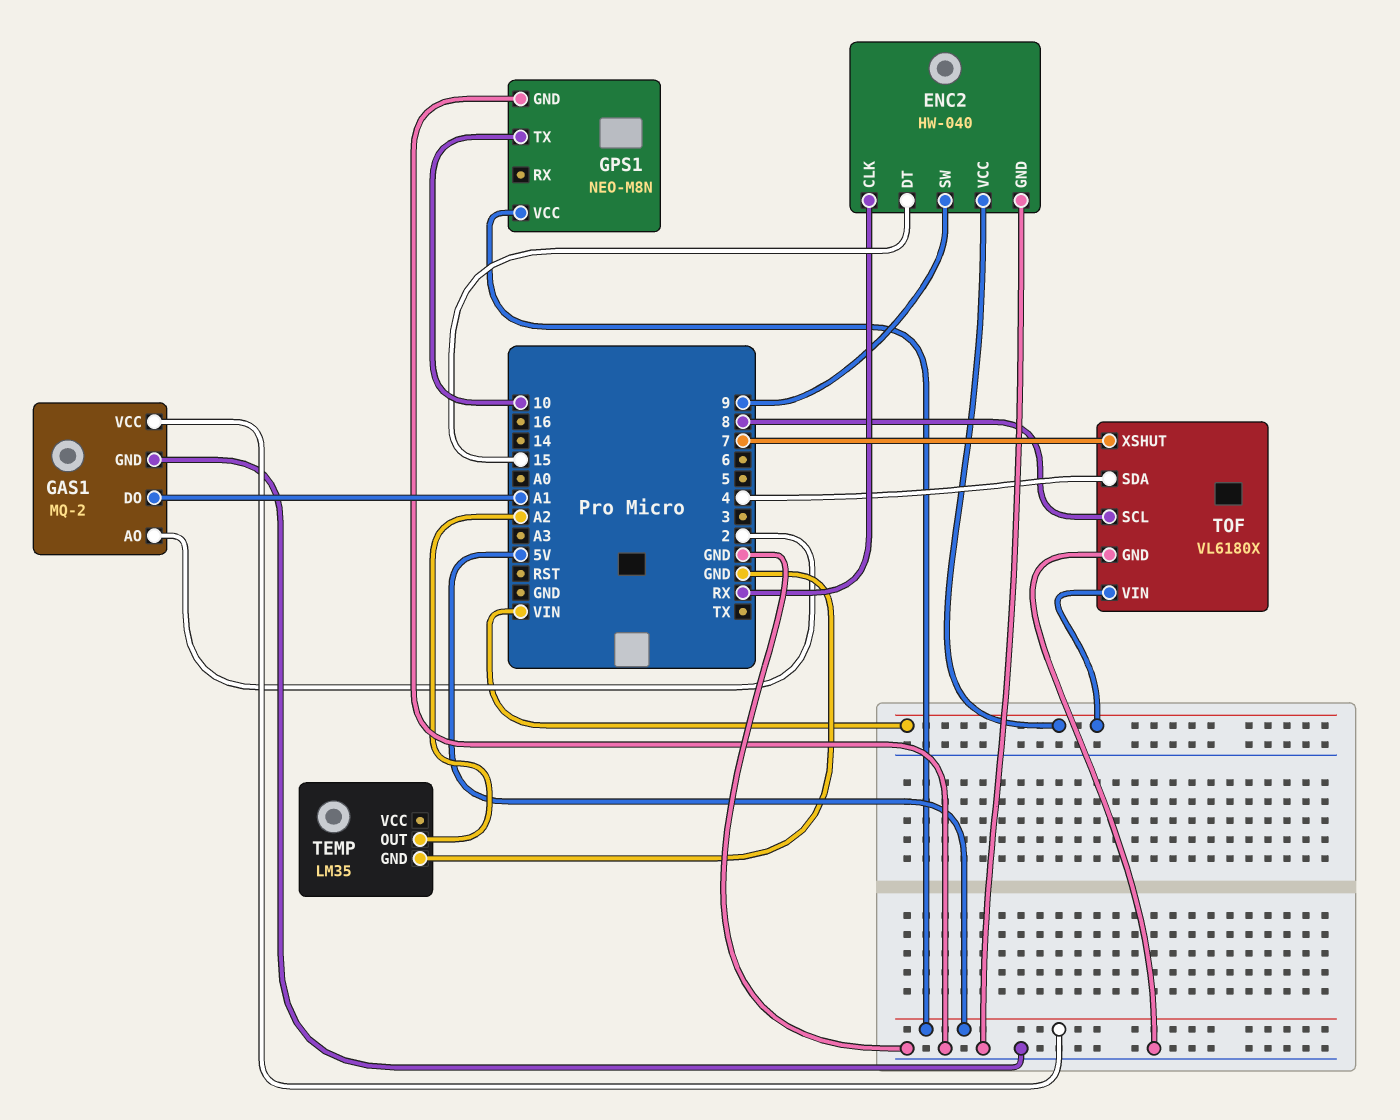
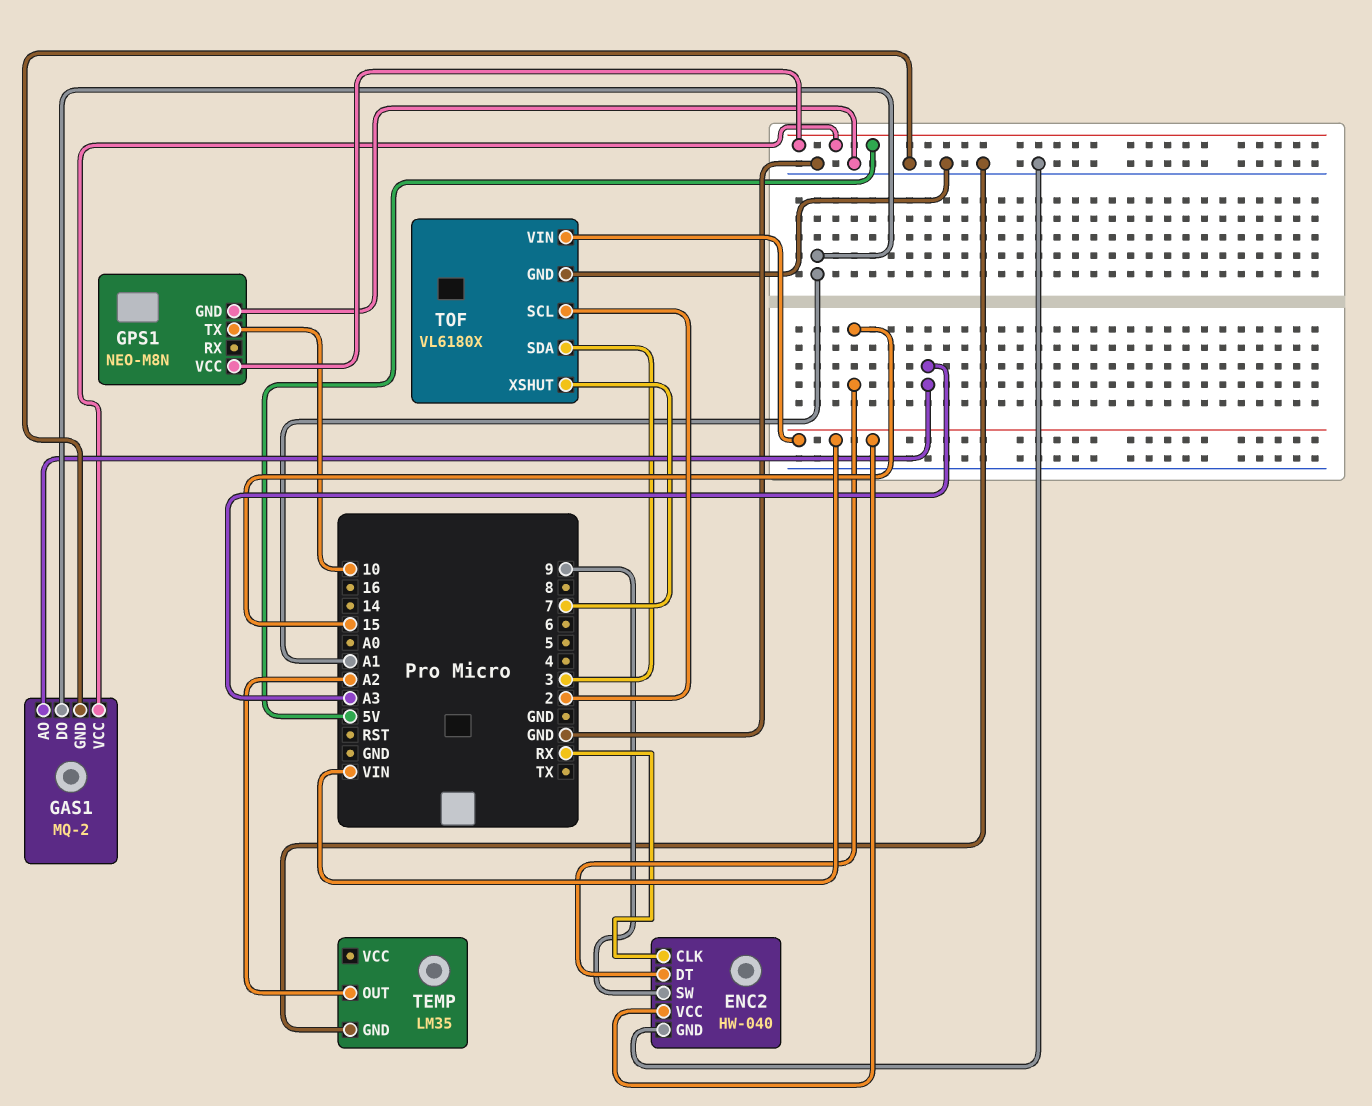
GAS1 pin AO: 2 -> A3
TOF pin SCL: 8 -> 2
TOF pin SDA: 4 -> 3

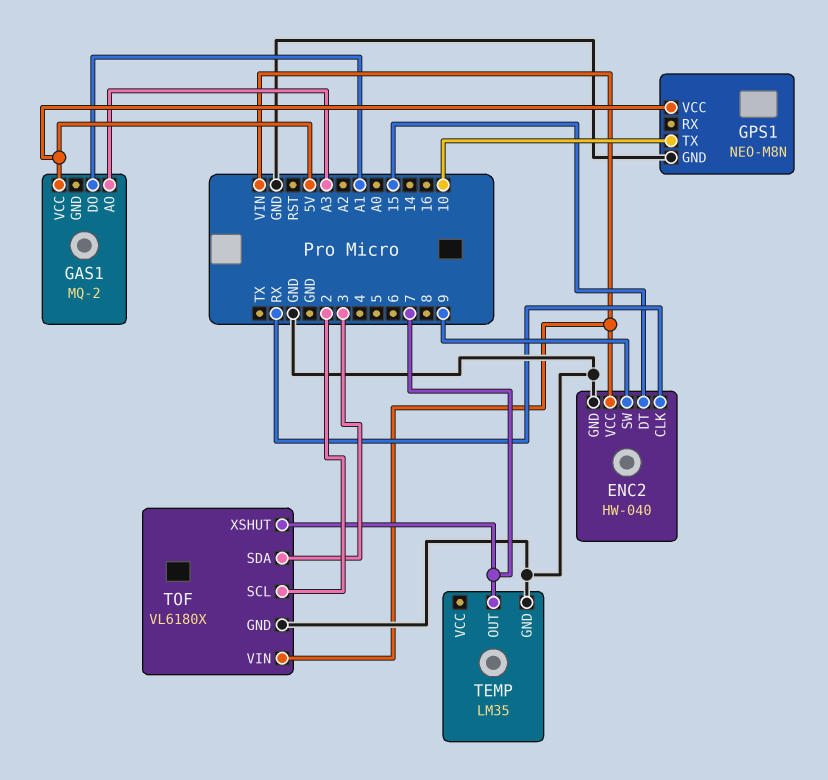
GAS1 pin GND: GND -> none
TEMP pin OUT: A2 -> 7

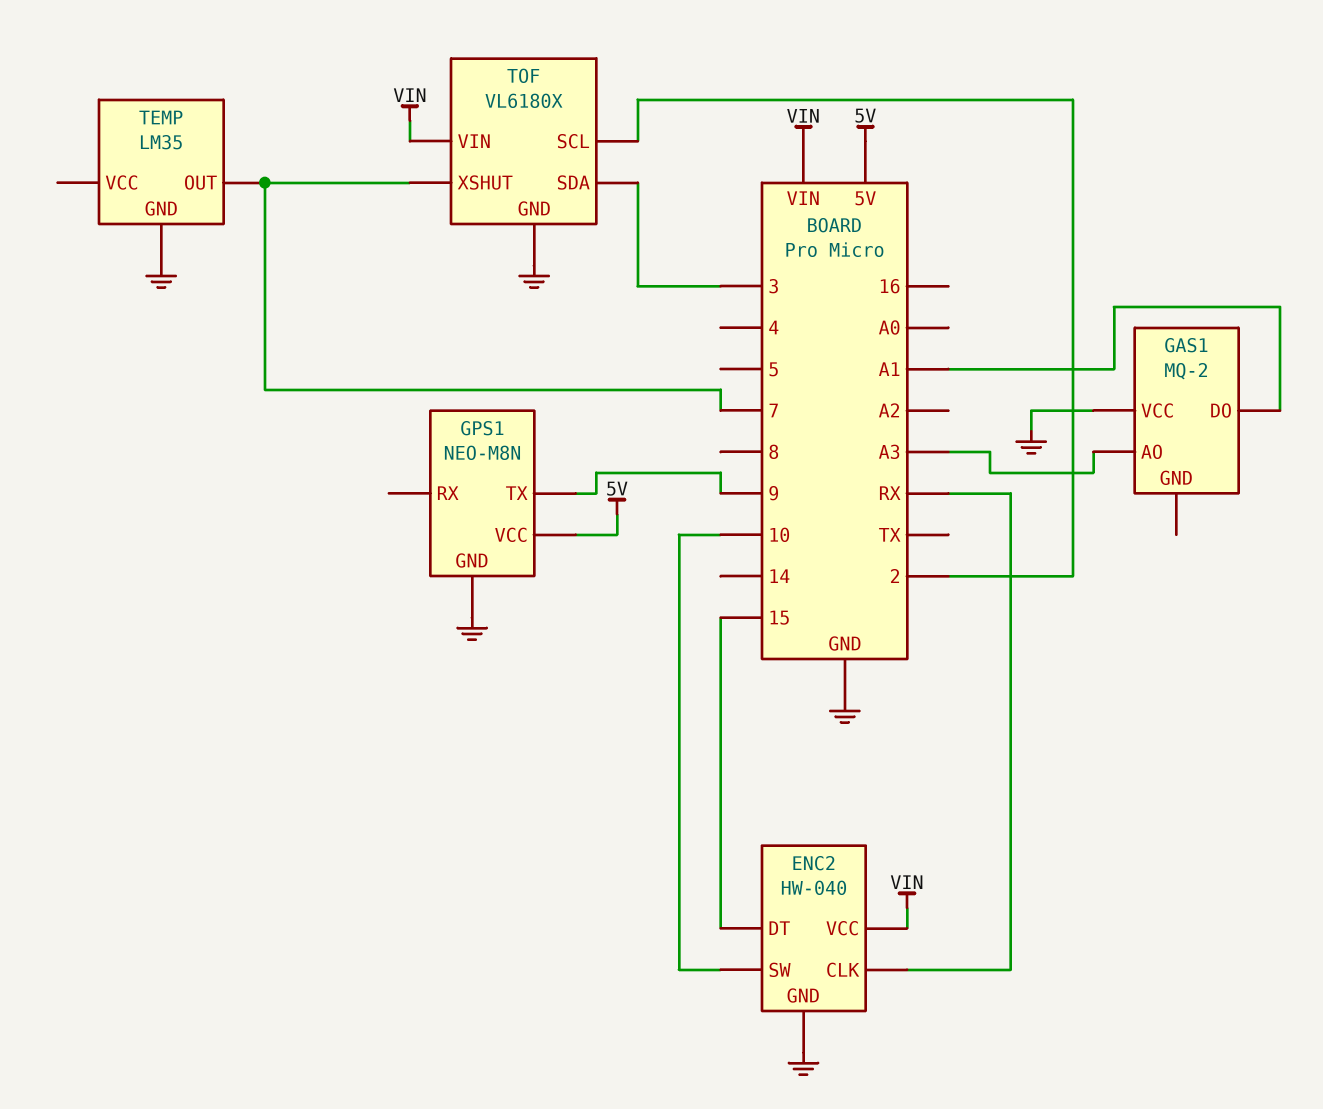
ENC2 pin SW: 9 -> 10
GAS1 pin VCC: 5V -> GND
GPS1 pin TX: 10 -> 9

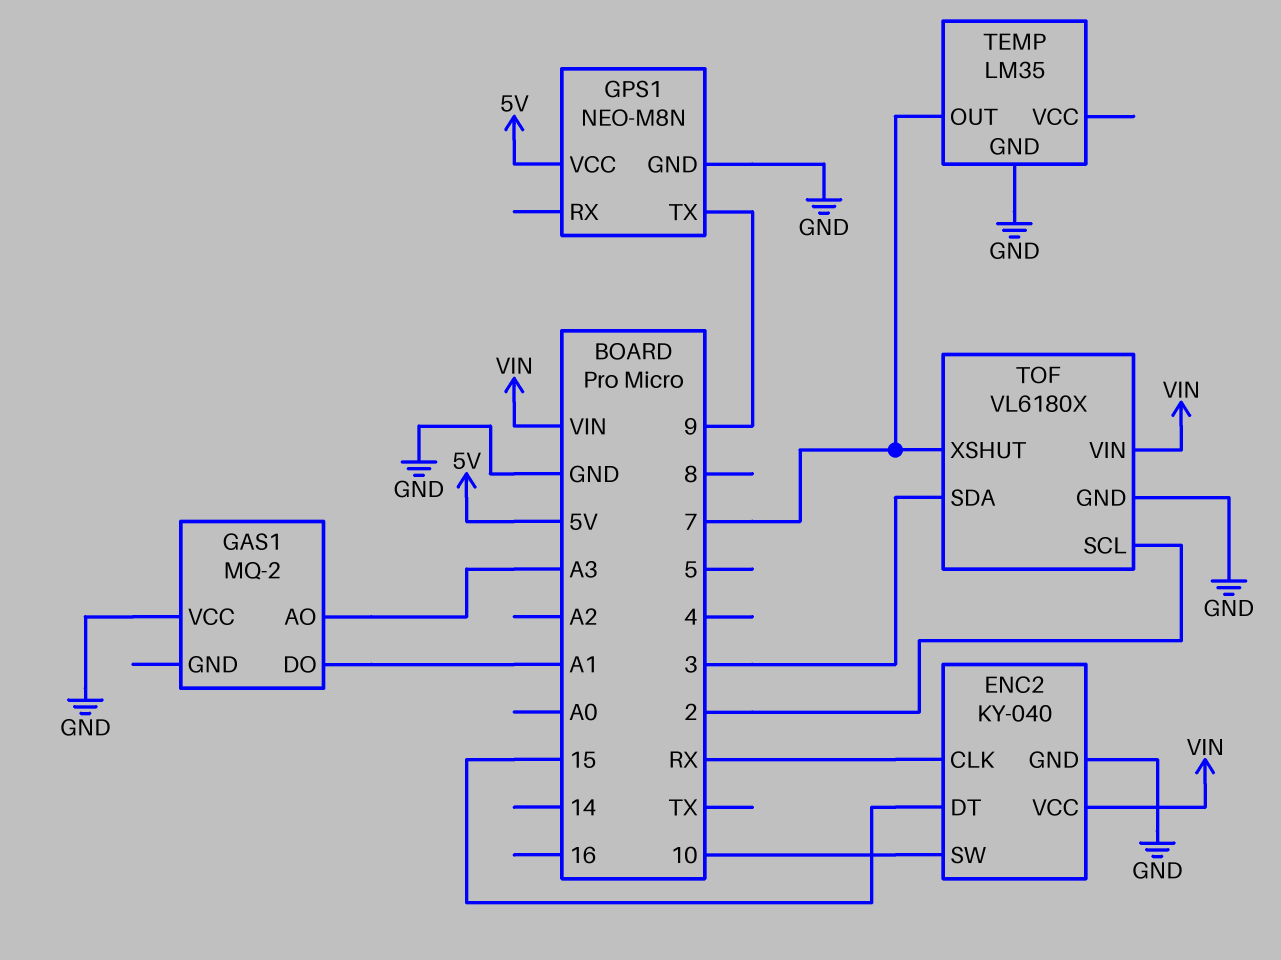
ENC2: HW-040 -> KY-040

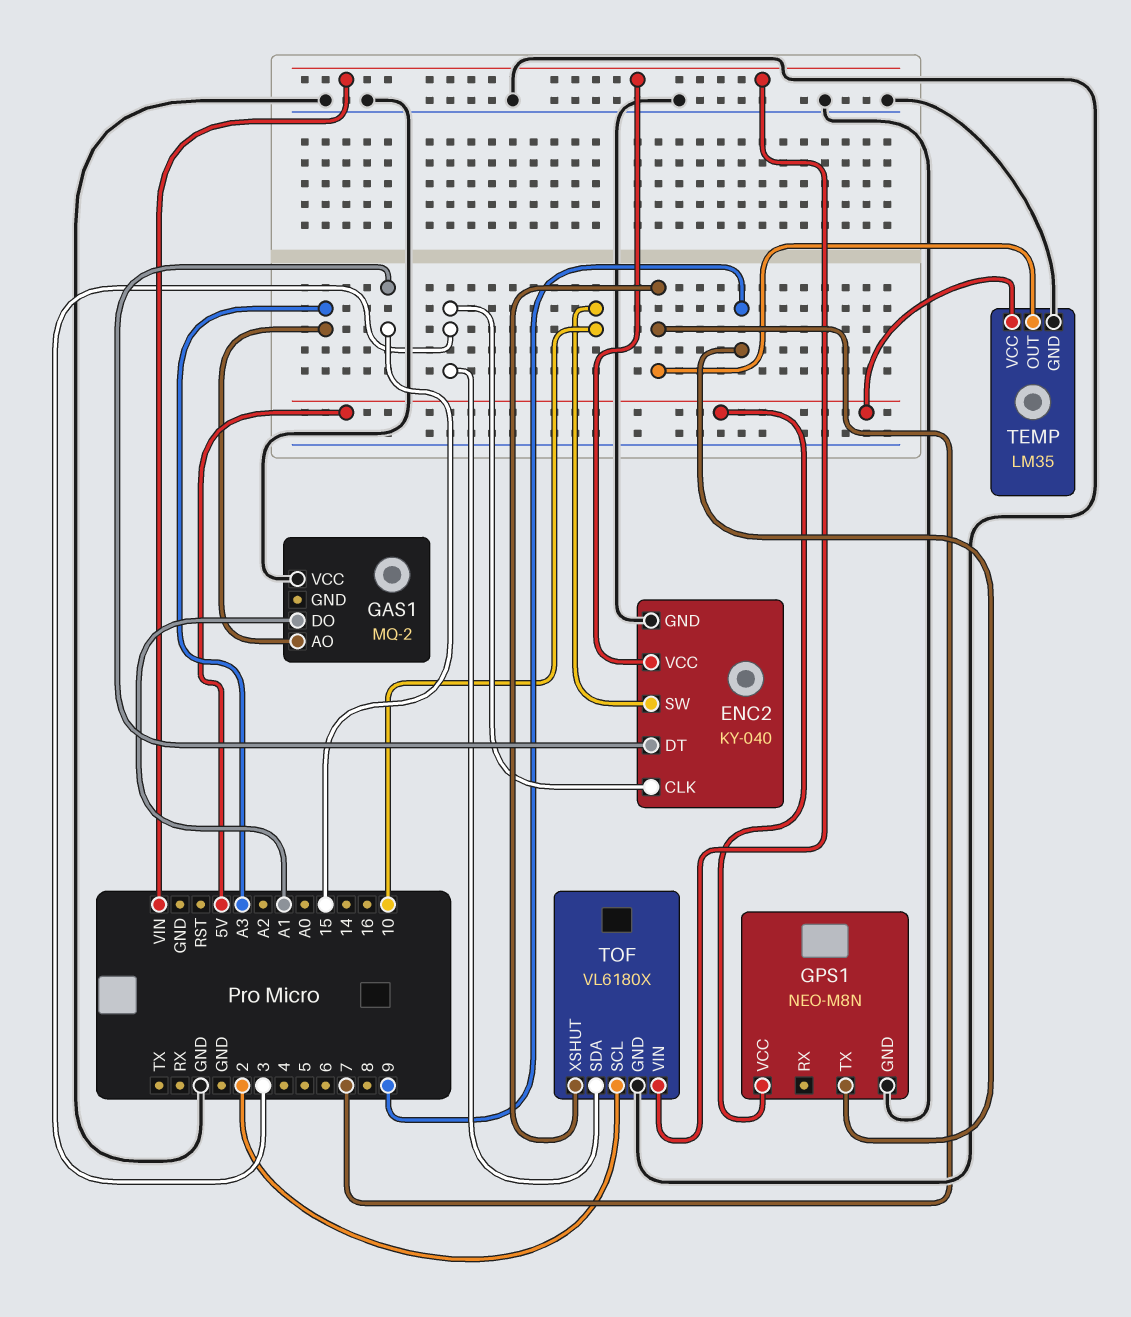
ENC2 pin CLK: RX -> 3
TEMP pin VCC: none -> 5V

